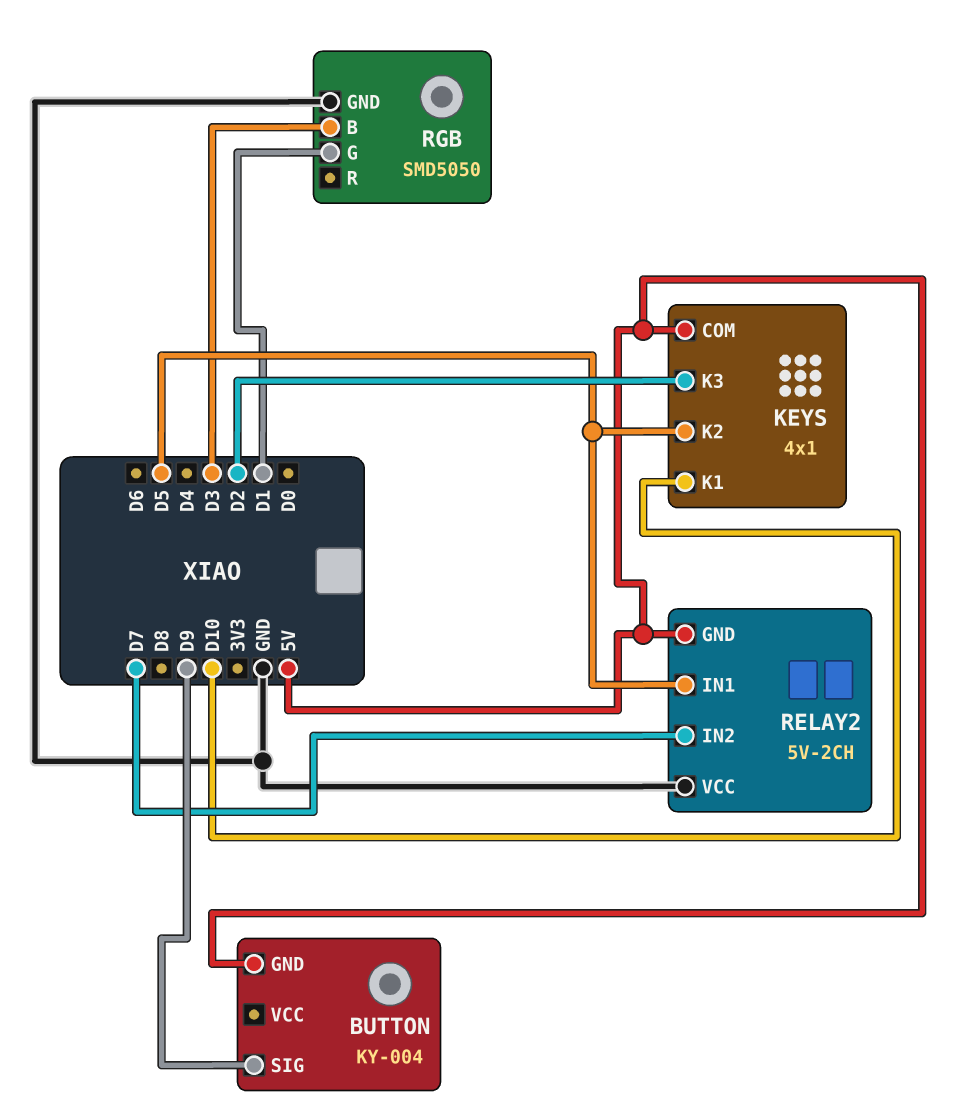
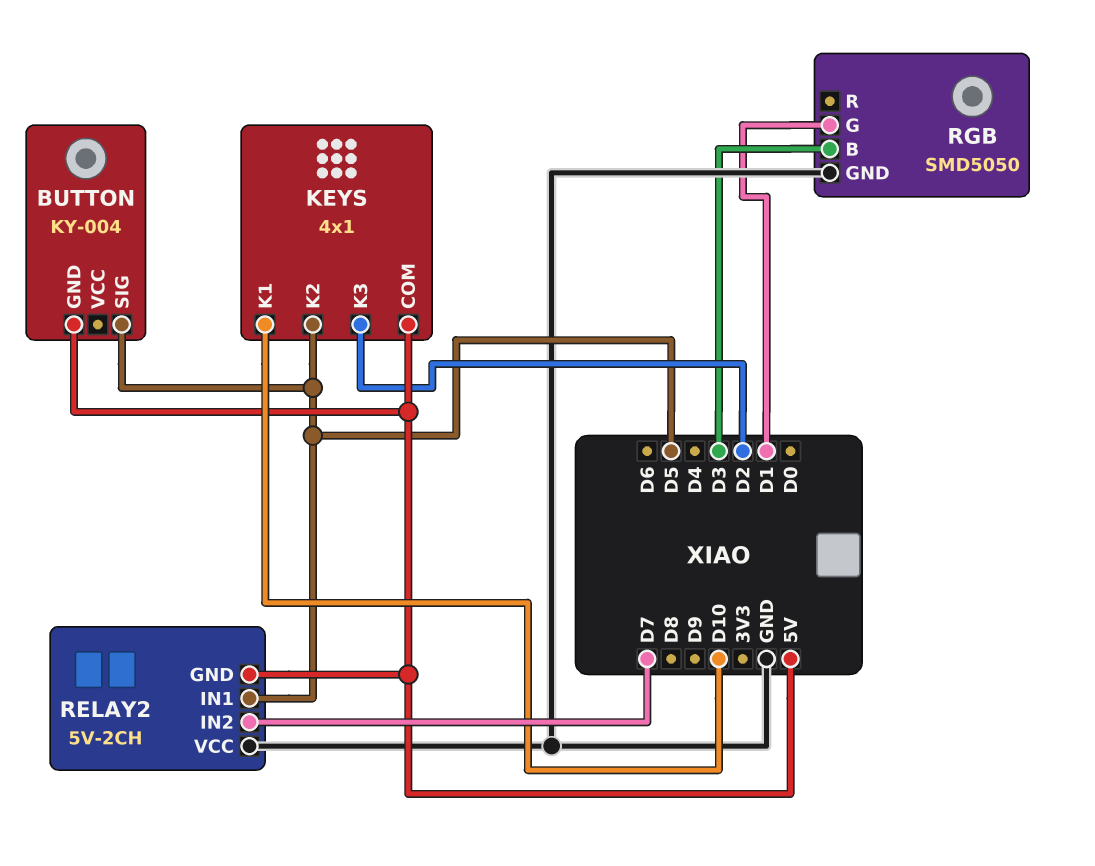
BUTTON pin SIG: D9 -> D5

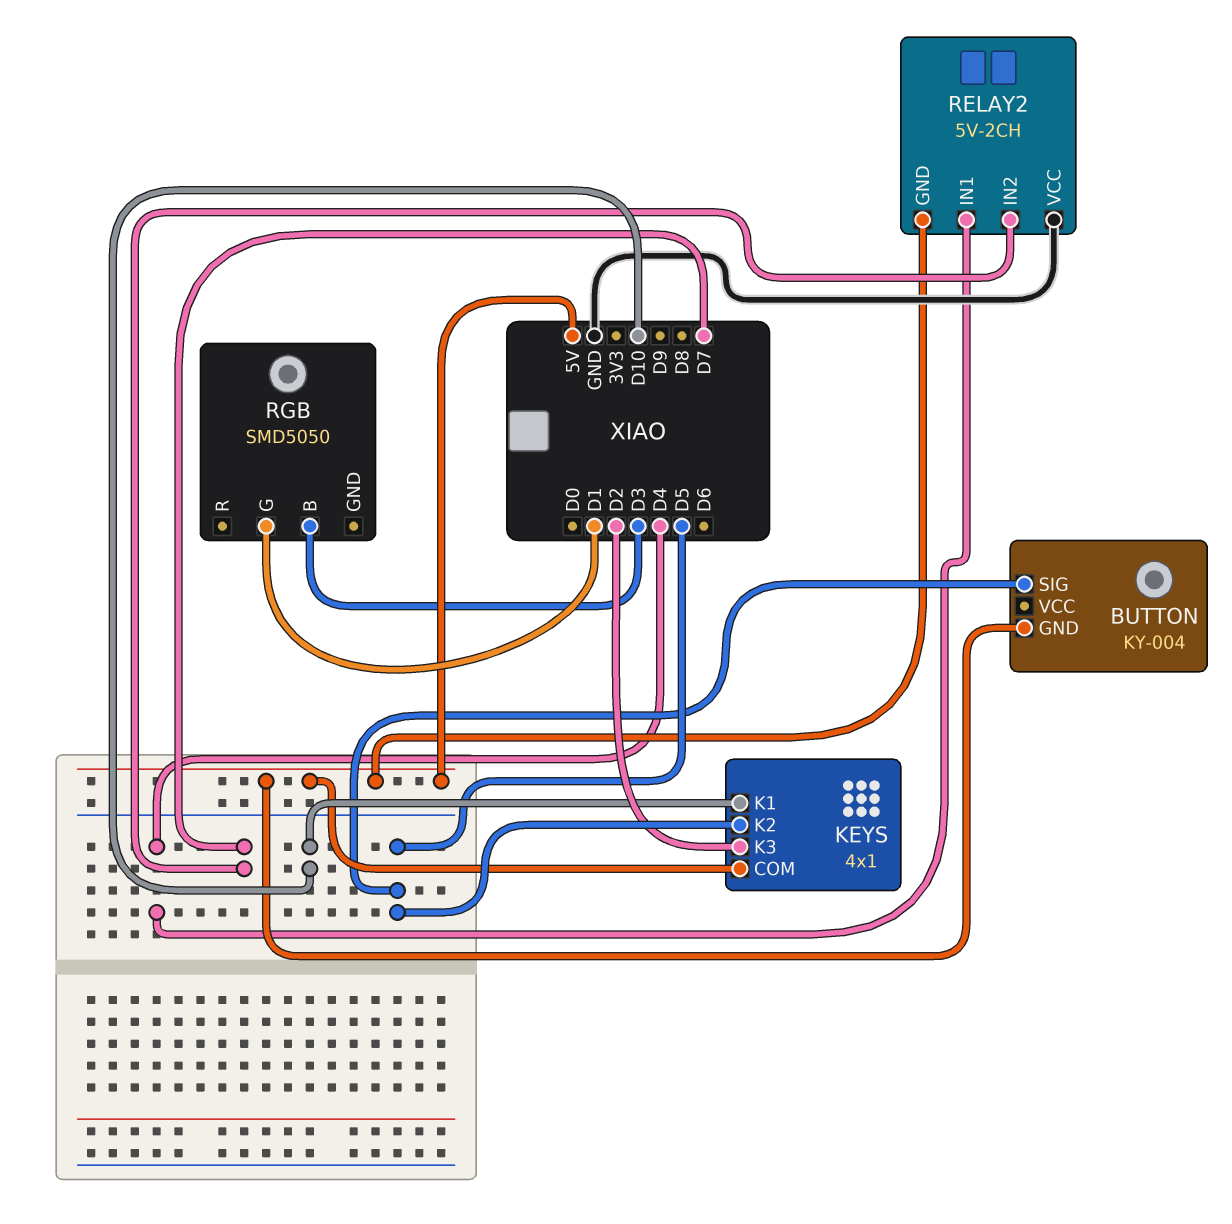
RELAY2 pin IN1: D5 -> D4
RGB pin GND: GND -> none

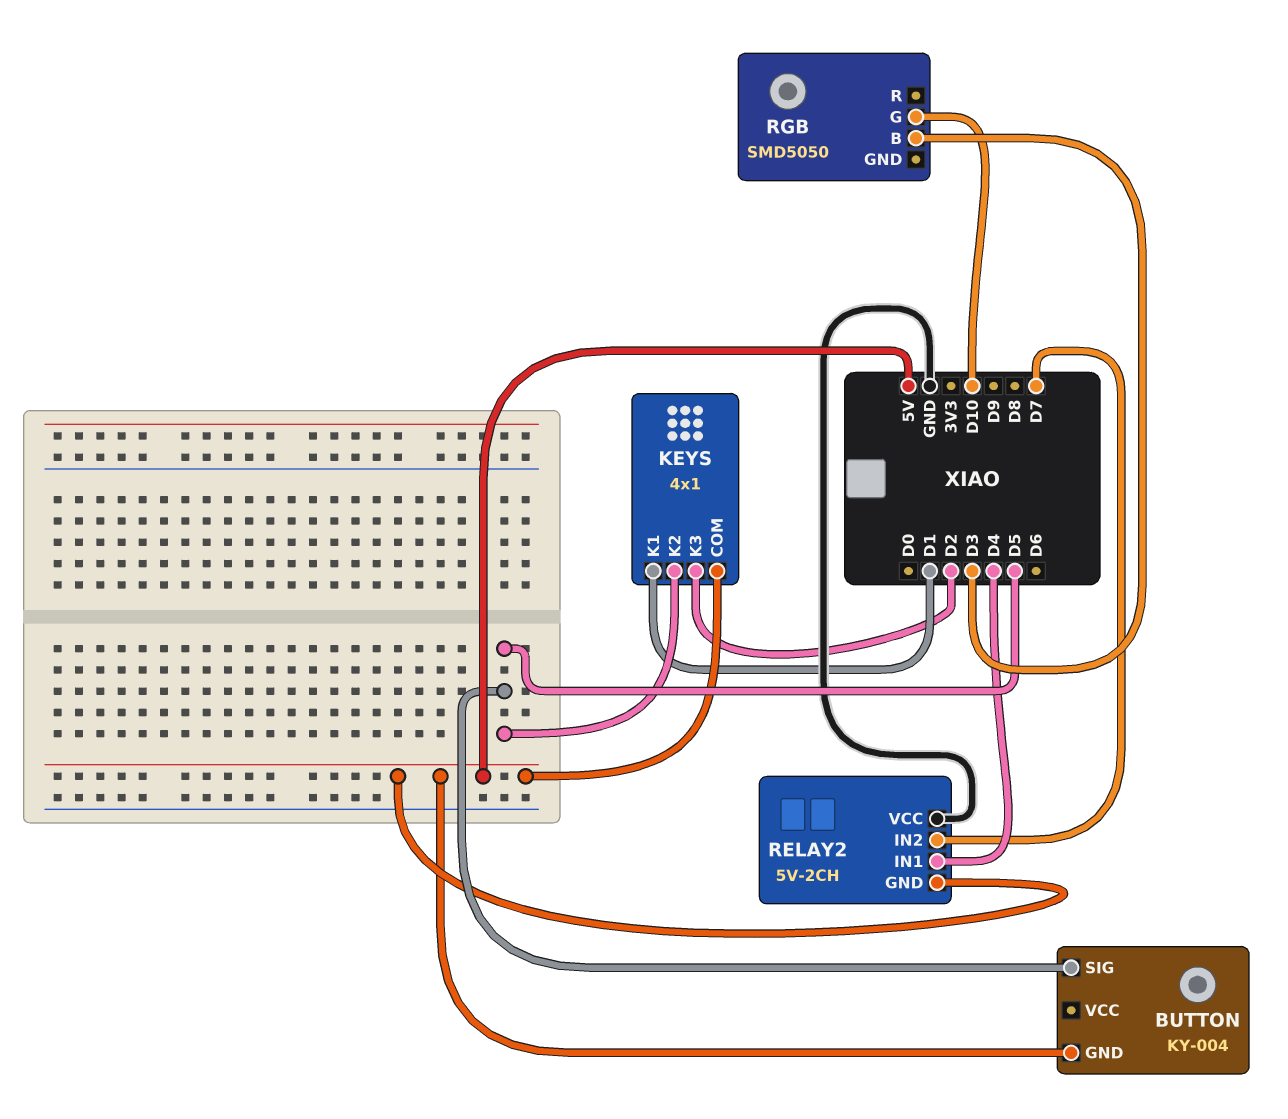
KEYS pin K1: D10 -> D1
RGB pin G: D1 -> D10

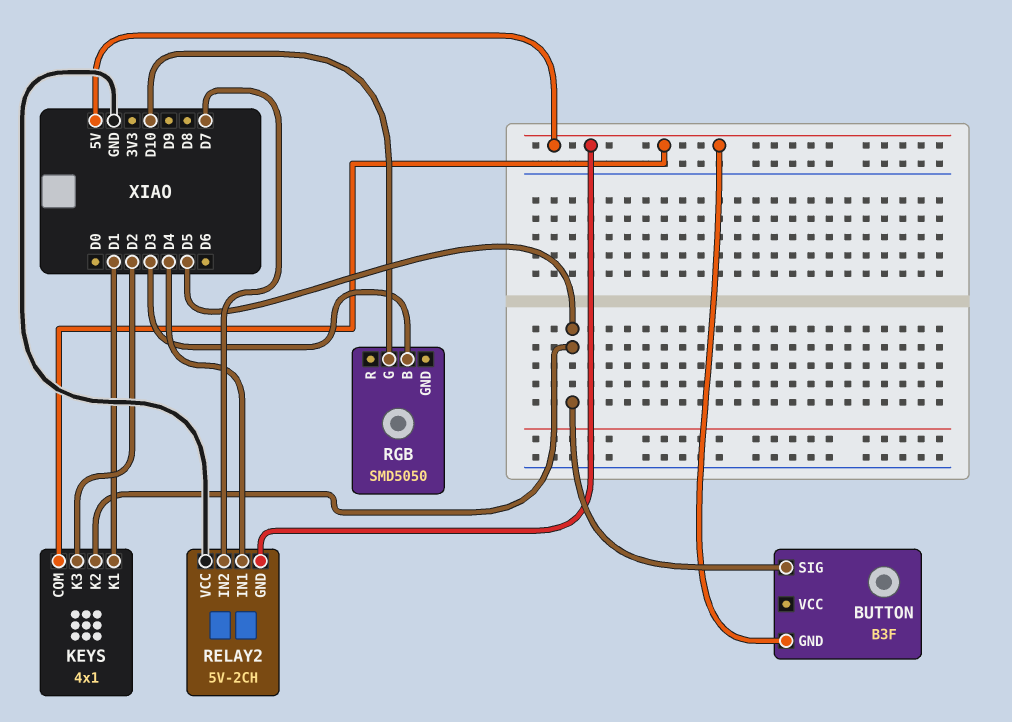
BUTTON: KY-004 -> B3F

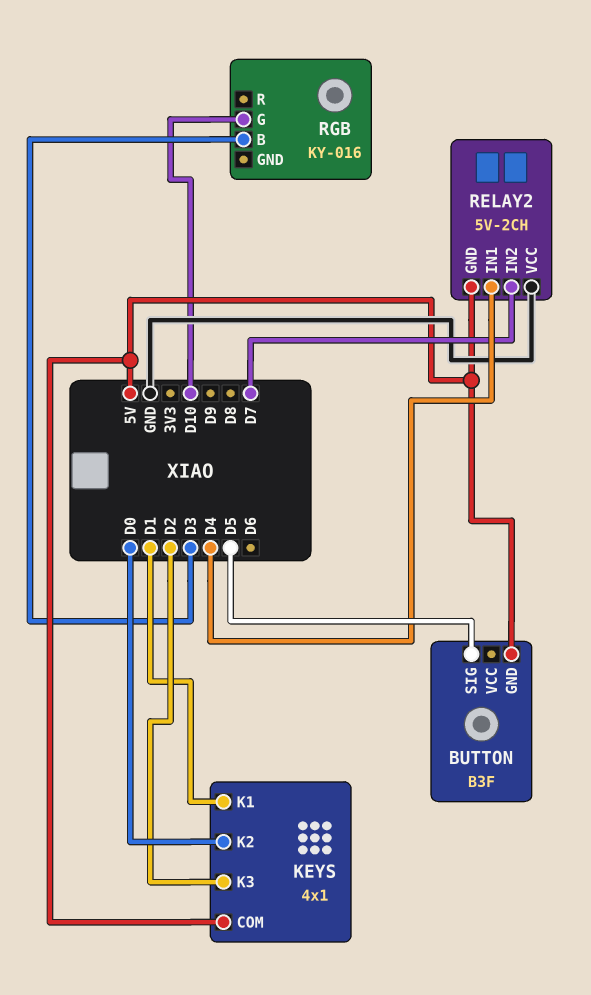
KEYS pin K2: D5 -> D0
RGB: SMD5050 -> KY-016

